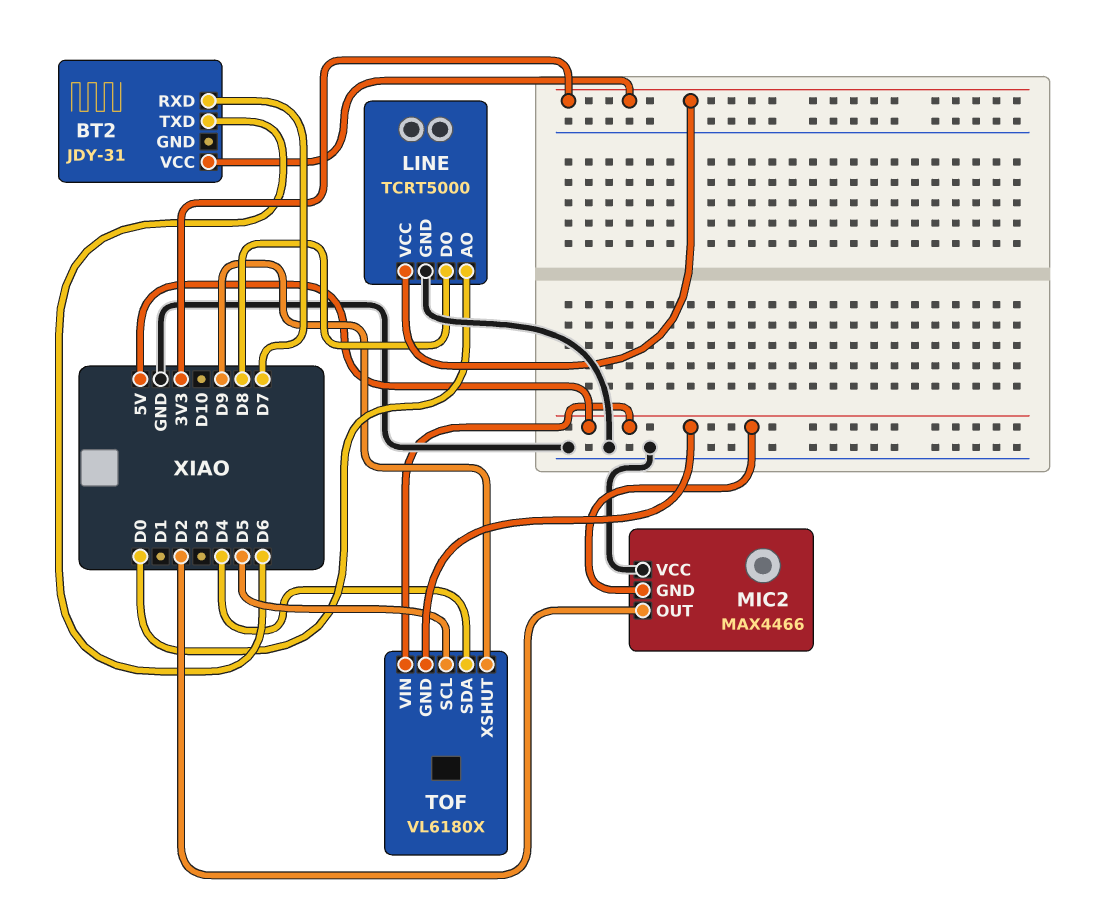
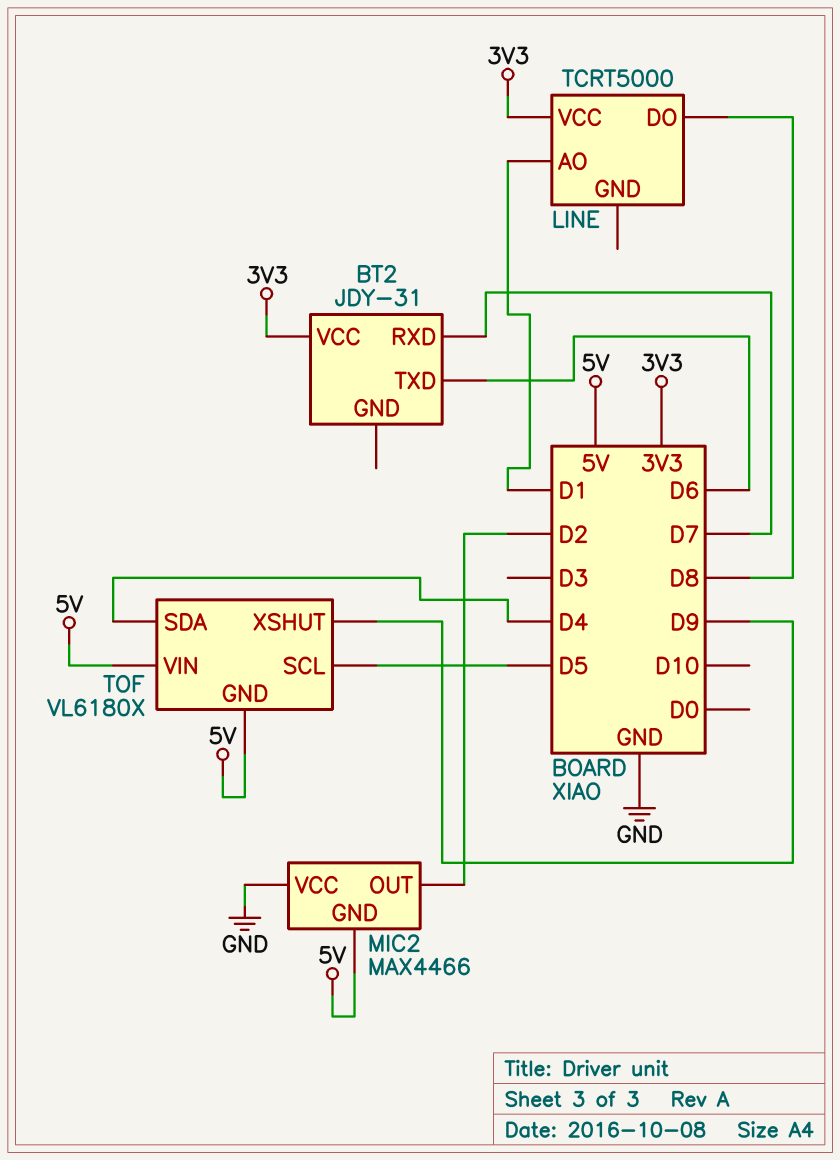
LINE pin AO: D0 -> D1
LINE pin GND: GND -> none

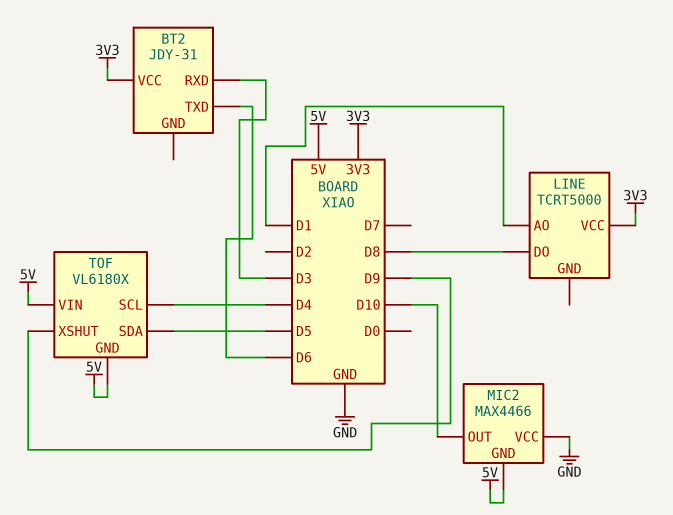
BT2 pin RXD: D7 -> D3
MIC2 pin OUT: D2 -> D10
TOF pin SCL: D5 -> D4
TOF pin SDA: D4 -> D5

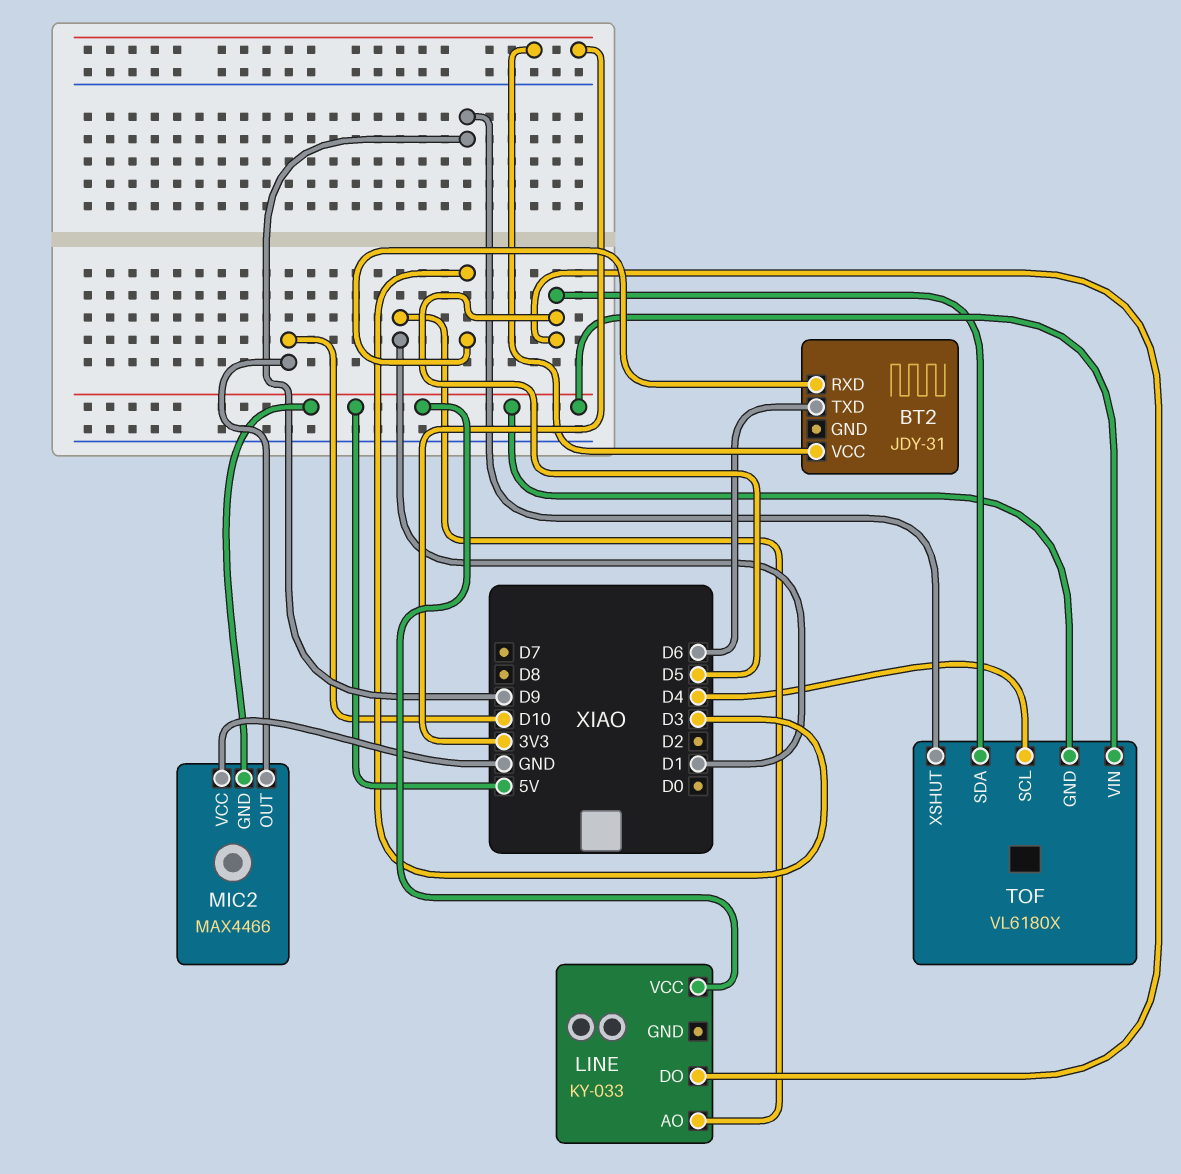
LINE: TCRT5000 -> KY-033
LINE pin DO: D8 -> D5
LINE pin VCC: 3V3 -> 5V

